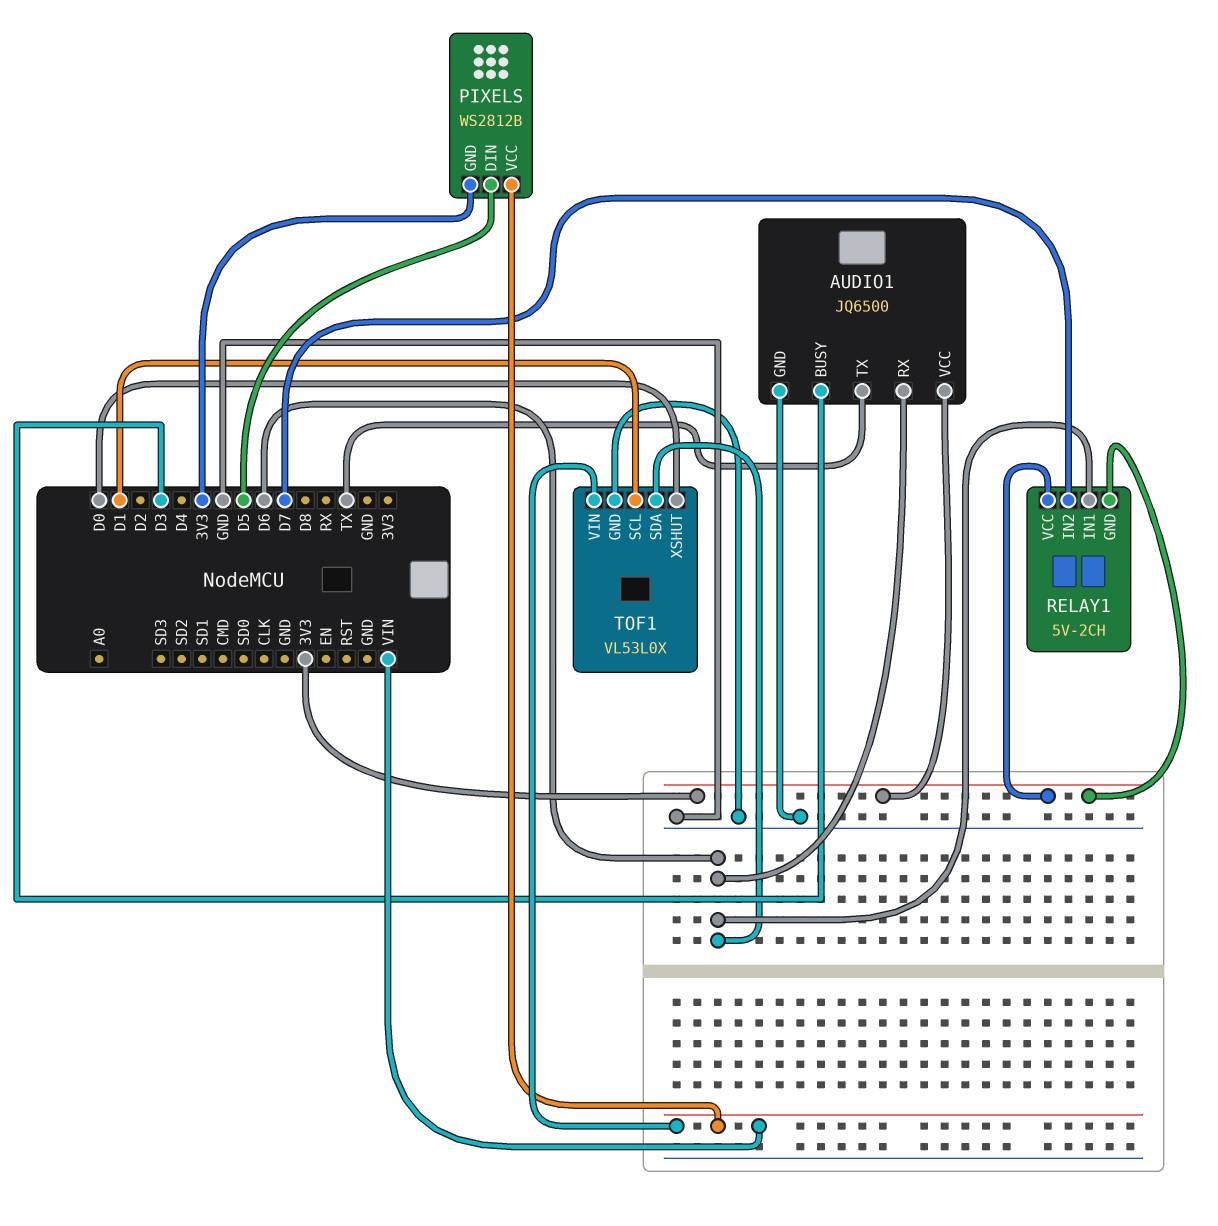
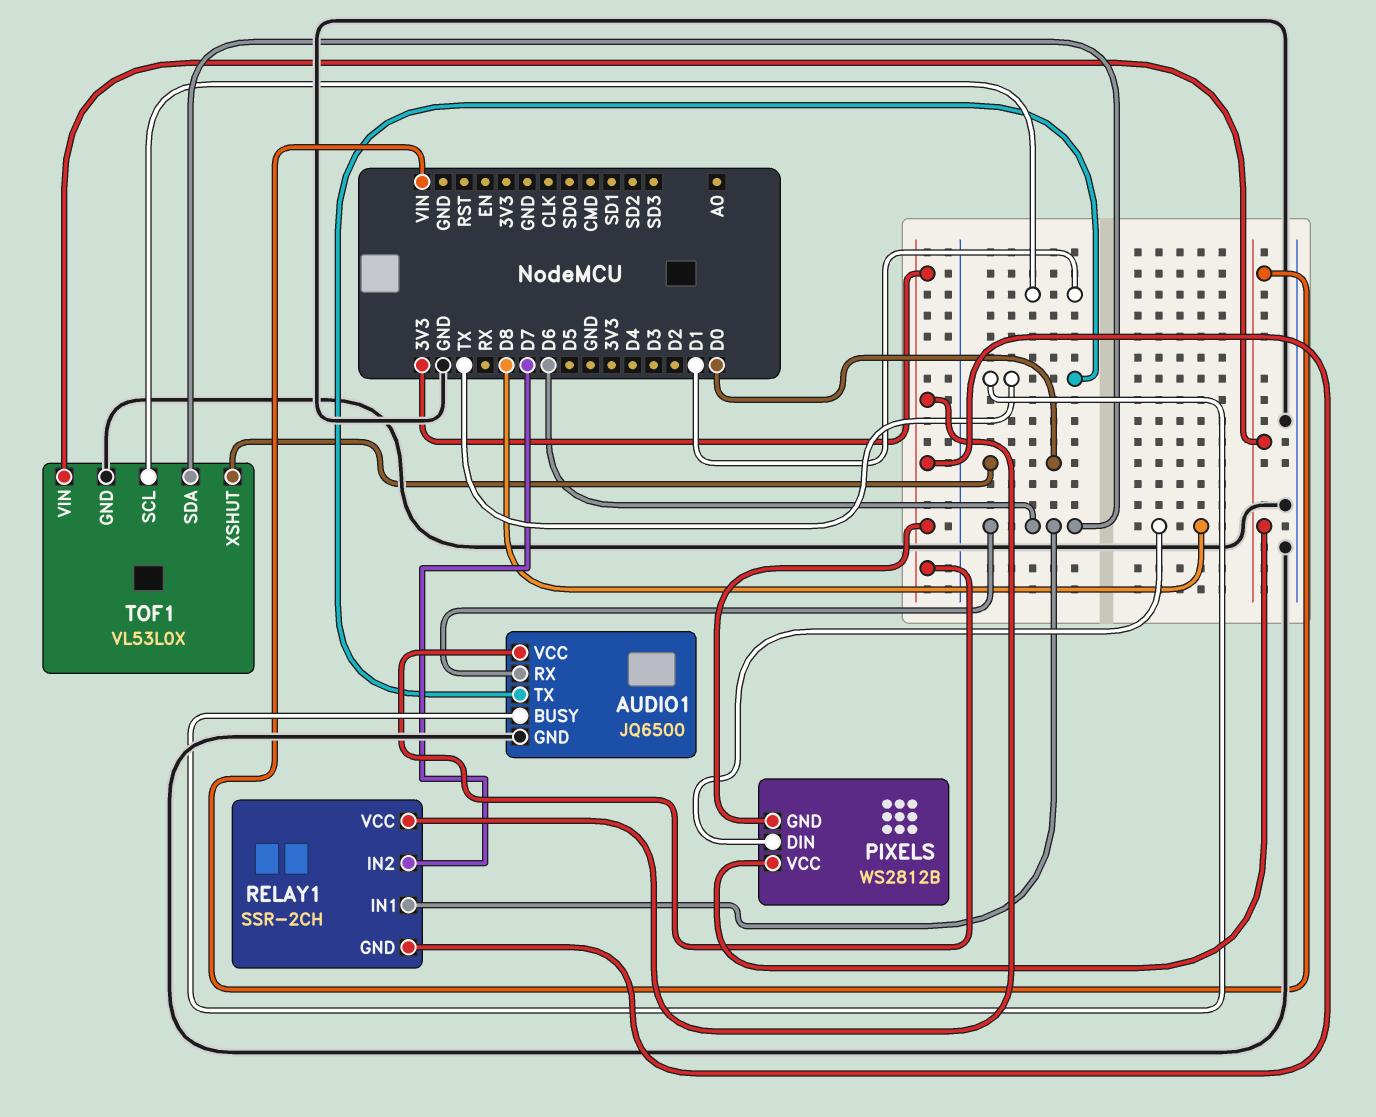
AUDIO1 pin BUSY: D3 -> TX
PIXELS pin DIN: D5 -> D8
RELAY1: 5V-2CH -> SSR-2CH

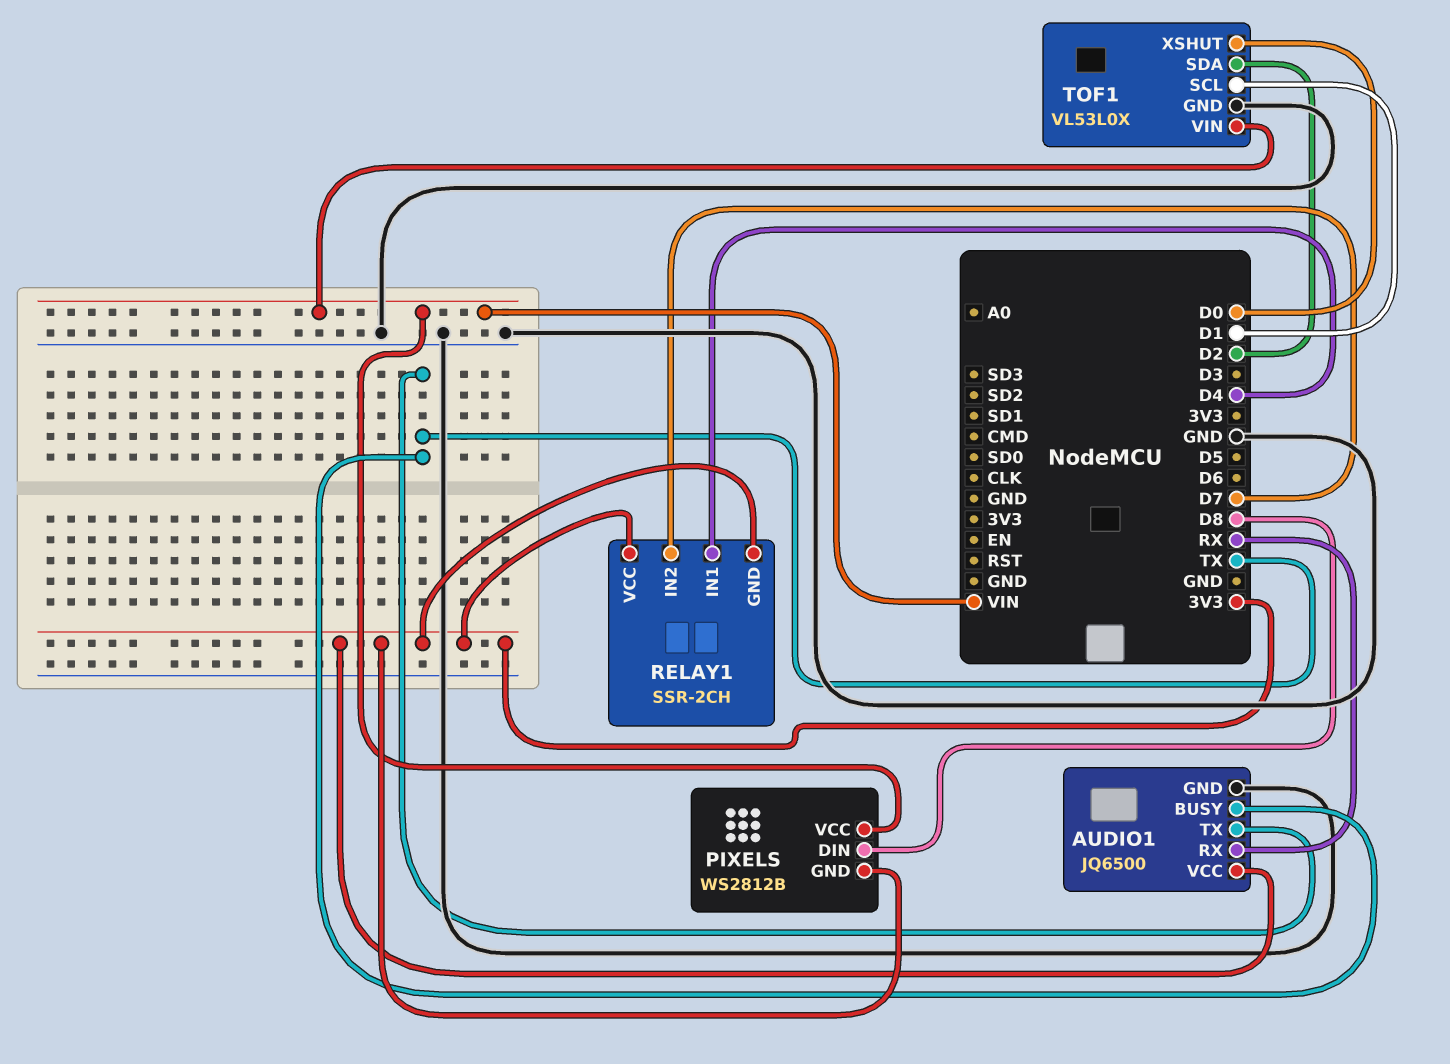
AUDIO1 pin RX: D6 -> RX
RELAY1 pin IN1: D6 -> D4
TOF1 pin SDA: D6 -> D2

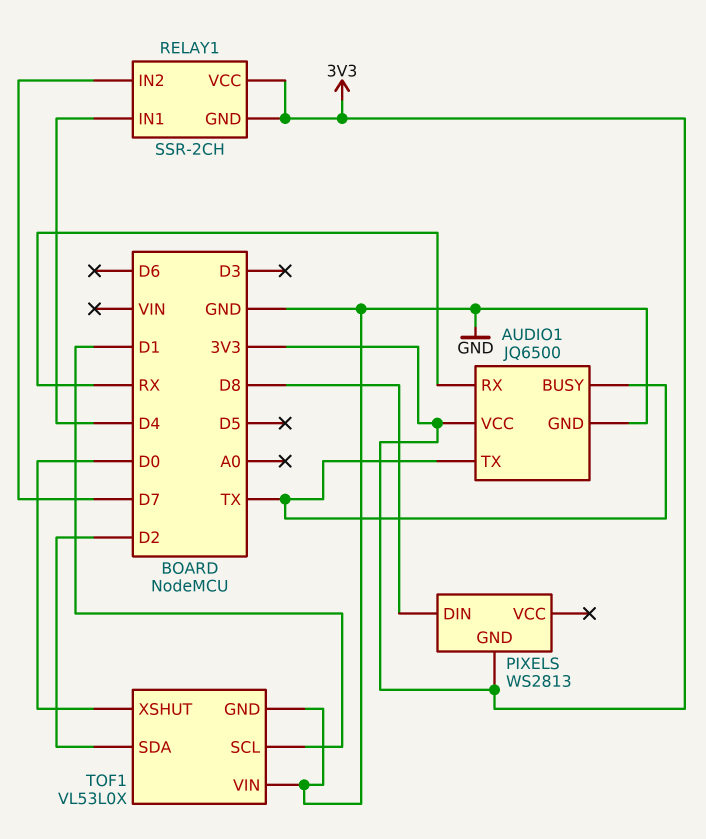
PIXELS: WS2812B -> WS2813
PIXELS pin VCC: VIN -> none
TOF1 pin VIN: VIN -> GND

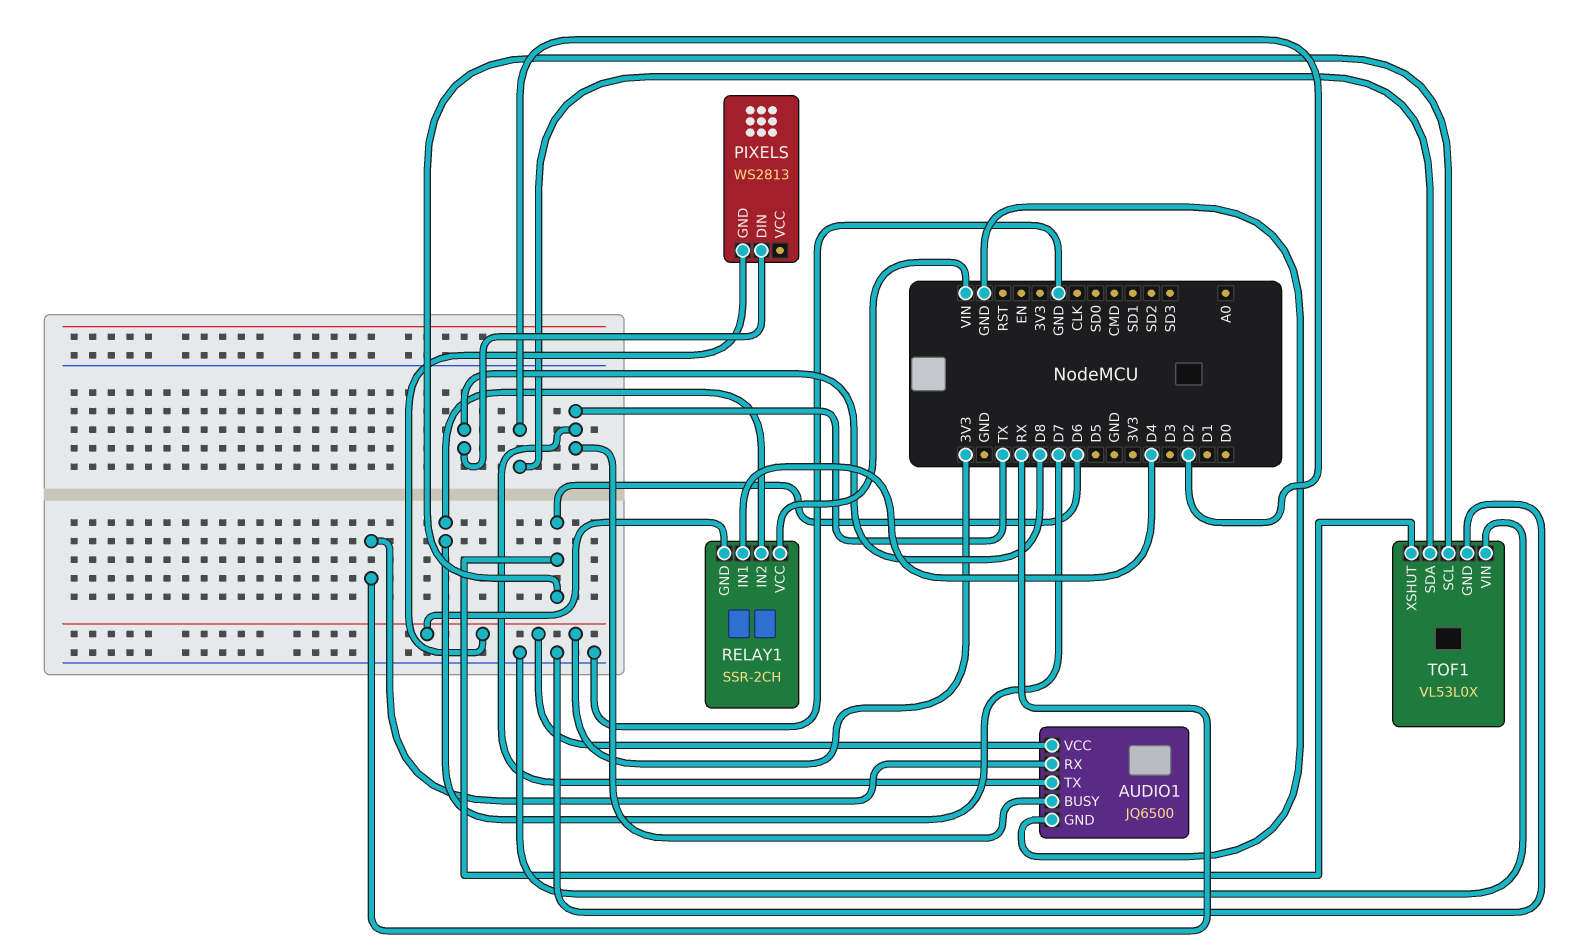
RELAY1 pin VCC: 3V3 -> VIN
TOF1 pin SCL: D1 -> D6
TOF1 pin XSHUT: D0 -> D6

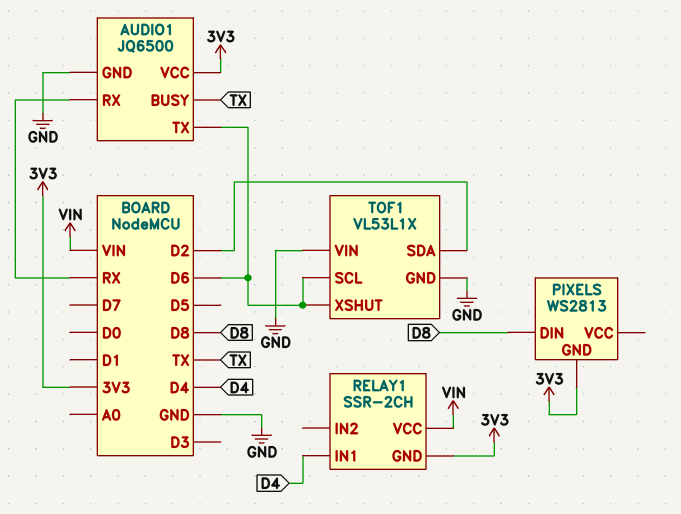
AUDIO1 pin TX: TX -> D6
RELAY1 pin IN2: D7 -> none
TOF1: VL53L0X -> VL53L1X

